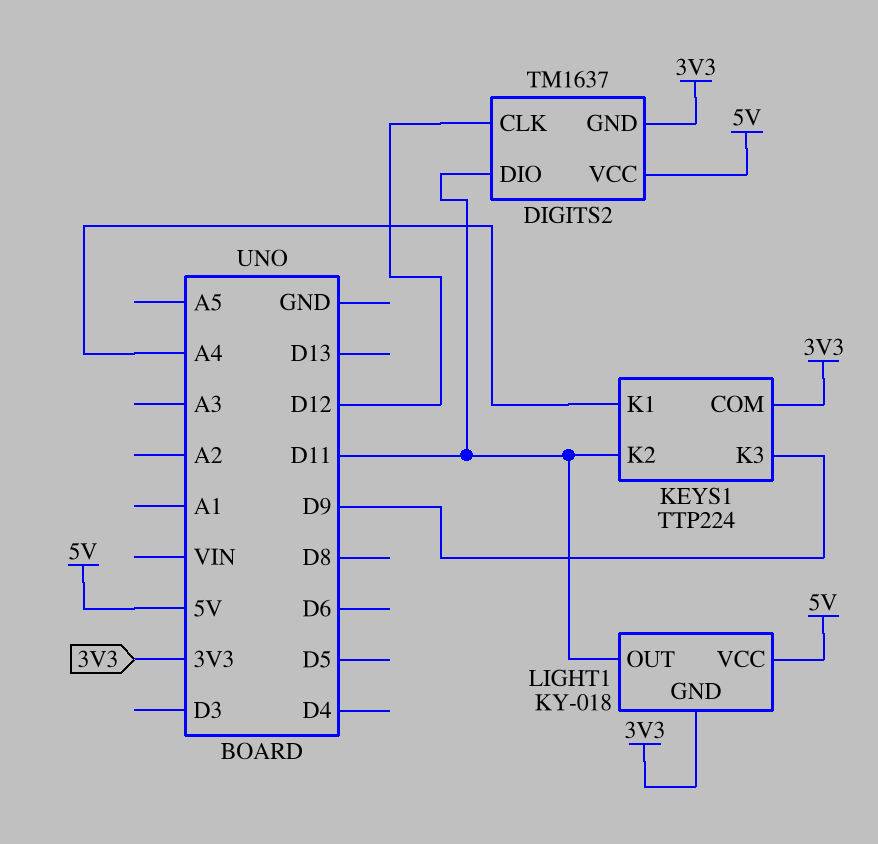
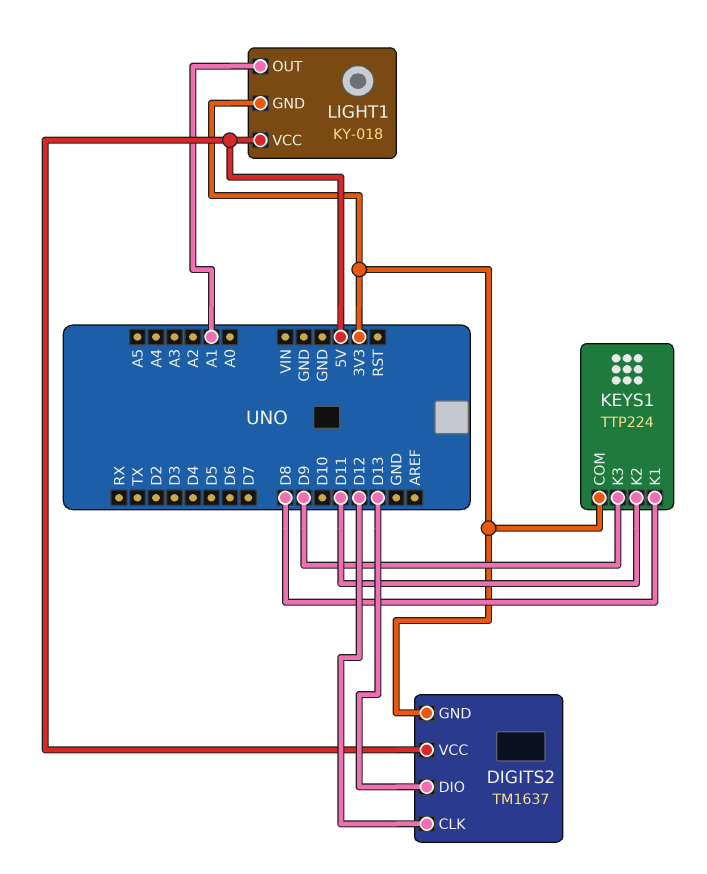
DIGITS2 pin DIO: D11 -> D13
KEYS1 pin K1: A4 -> D8
LIGHT1 pin OUT: D11 -> A1

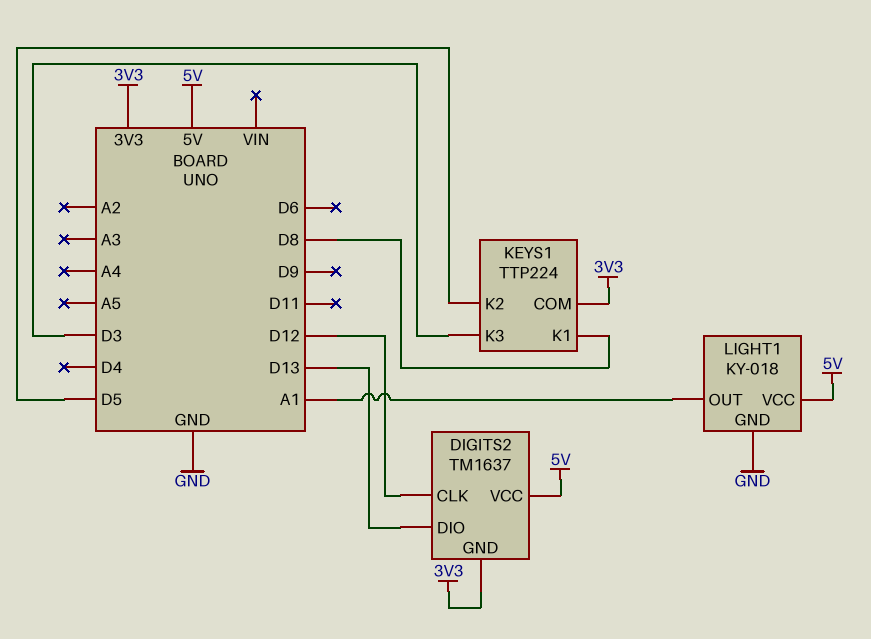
KEYS1 pin K2: D11 -> D5
KEYS1 pin K3: D9 -> D3
LIGHT1 pin GND: 3V3 -> GND

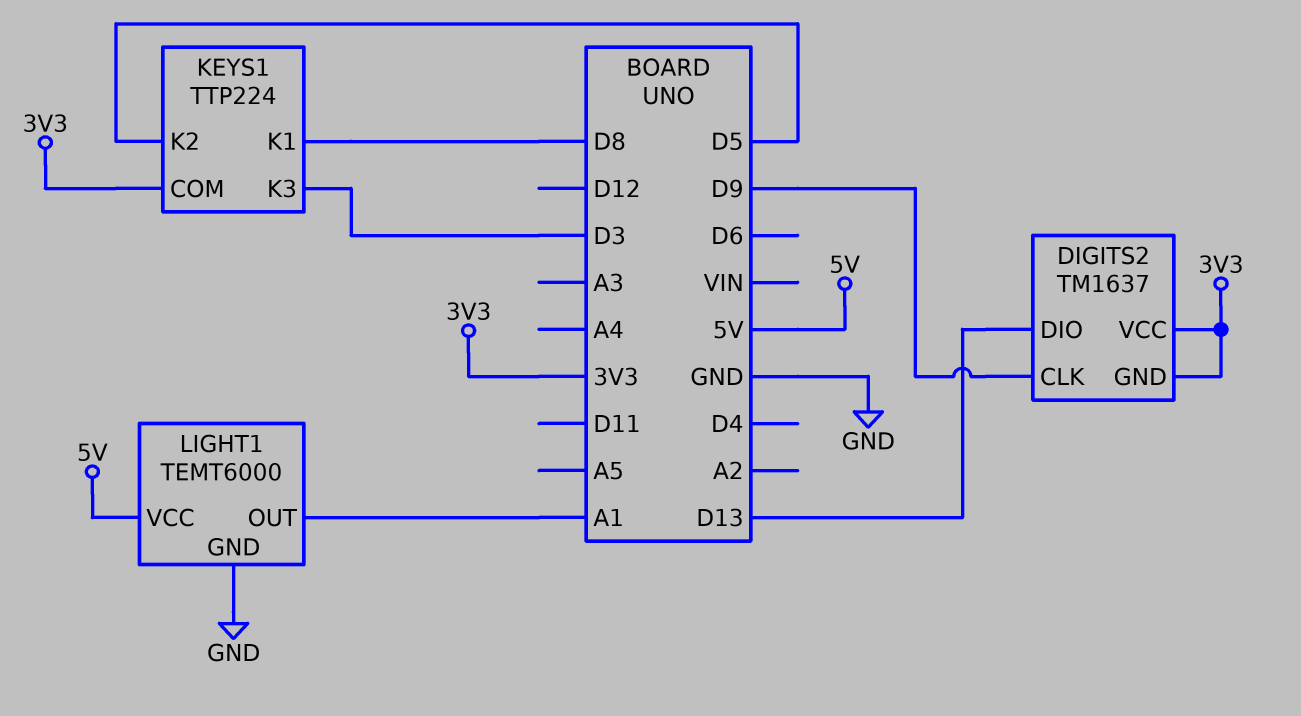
DIGITS2 pin CLK: D12 -> D9
DIGITS2 pin VCC: 5V -> 3V3
LIGHT1: KY-018 -> TEMT6000

